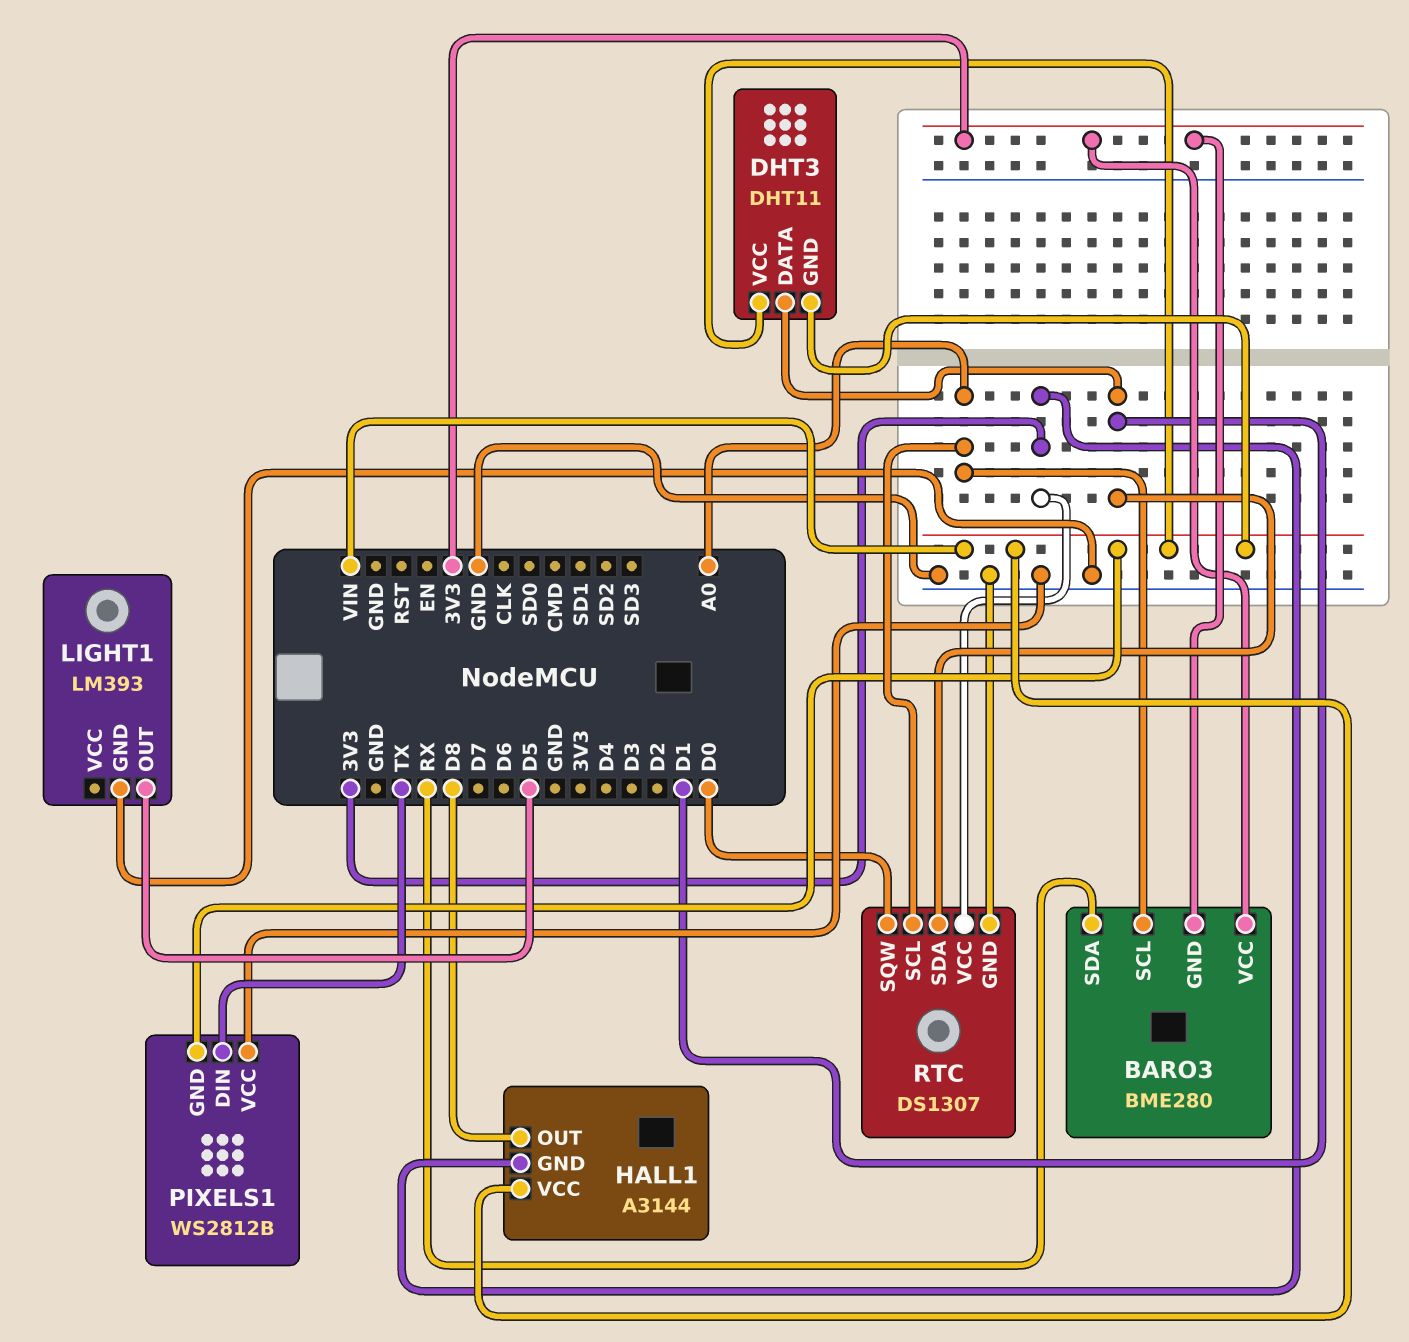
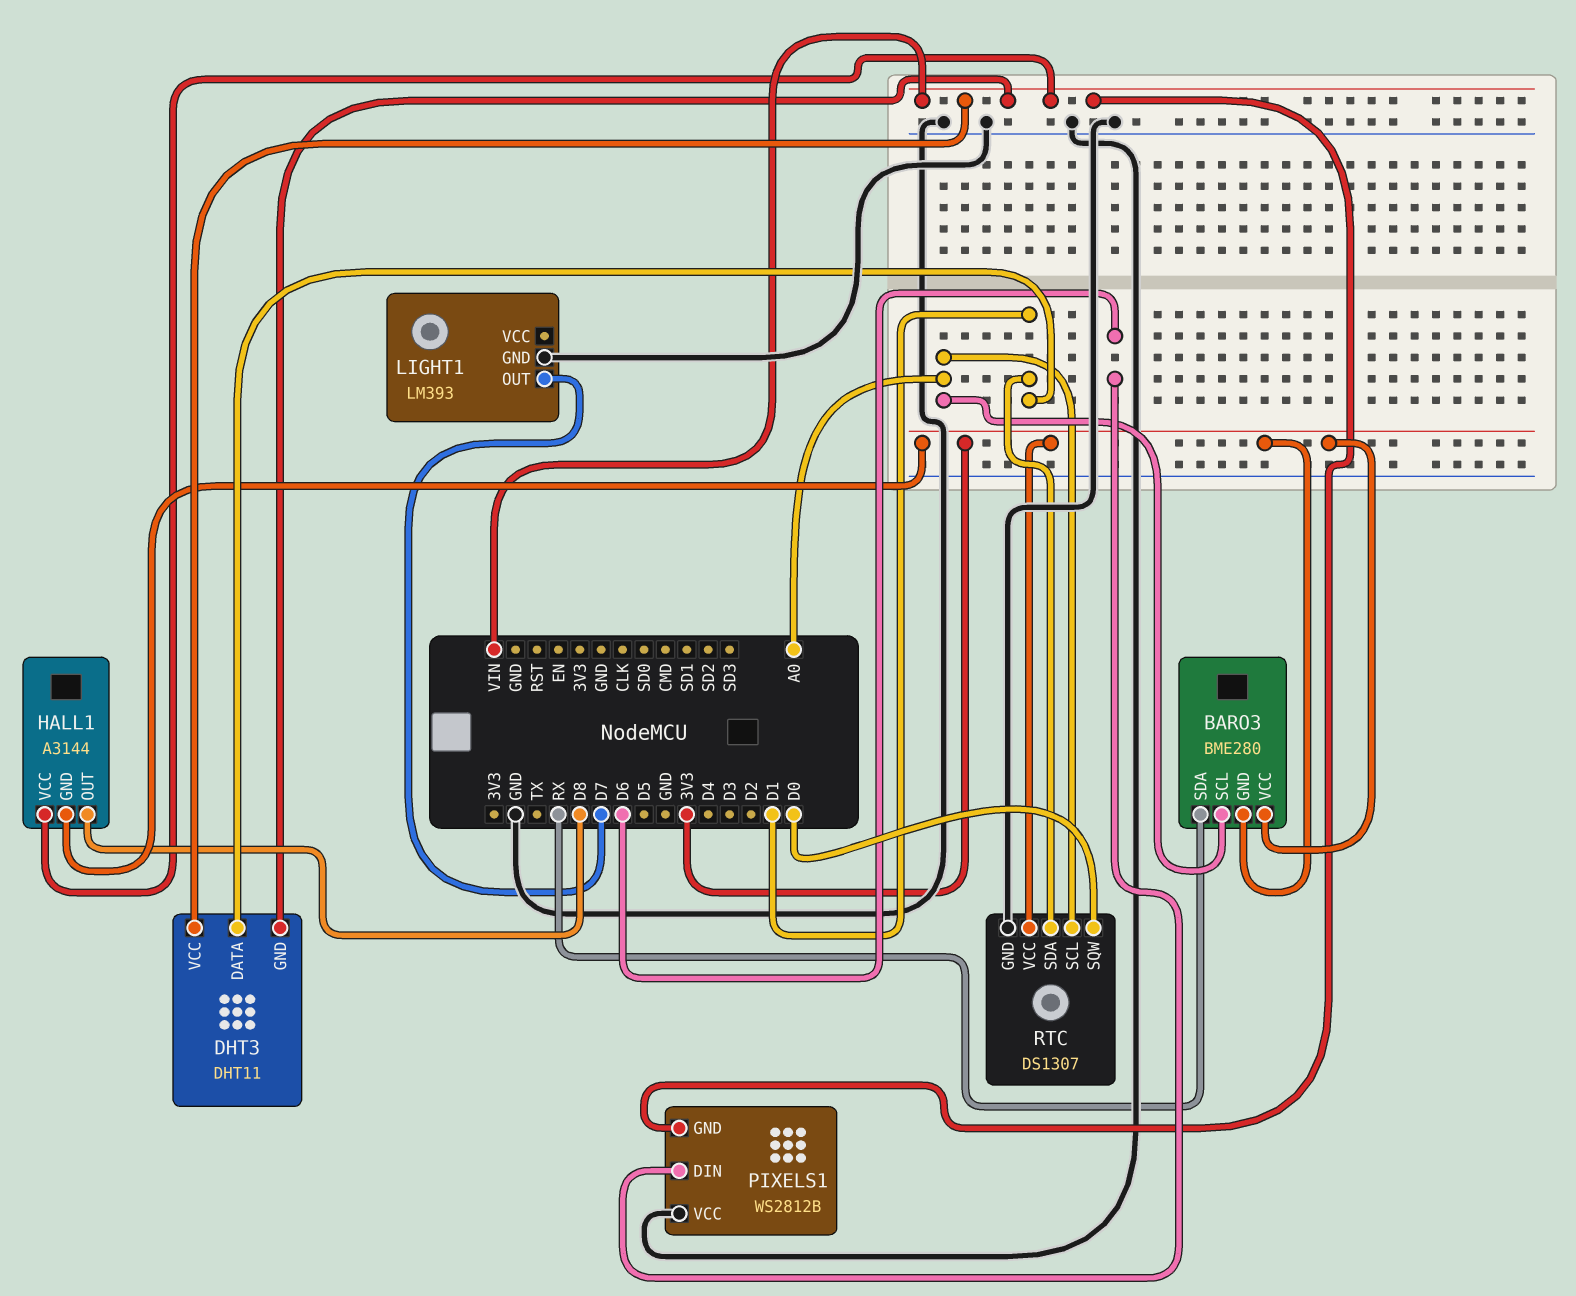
LIGHT1 pin OUT: D5 -> D7
PIXELS1 pin DIN: TX -> D6

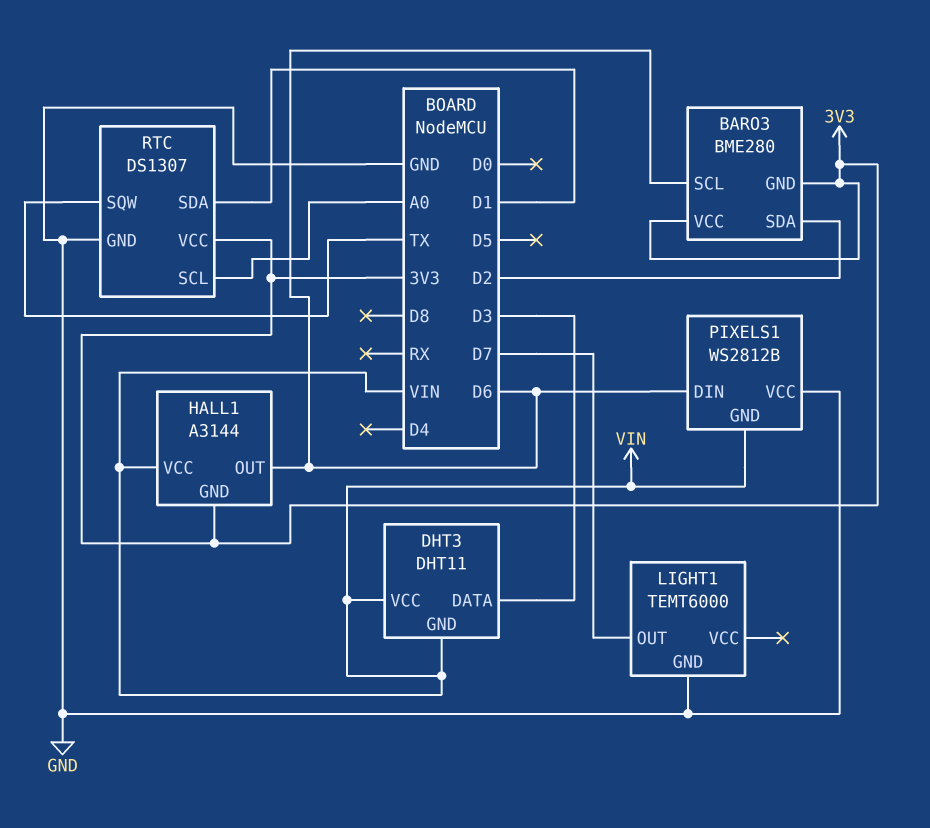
BARO3 pin SCL: A0 -> D6
BARO3 pin SDA: RX -> D2
DHT3 pin DATA: D1 -> D3
HALL1 pin OUT: D8 -> D6
LIGHT1: LM393 -> TEMT6000
RTC pin SQW: D0 -> TX

